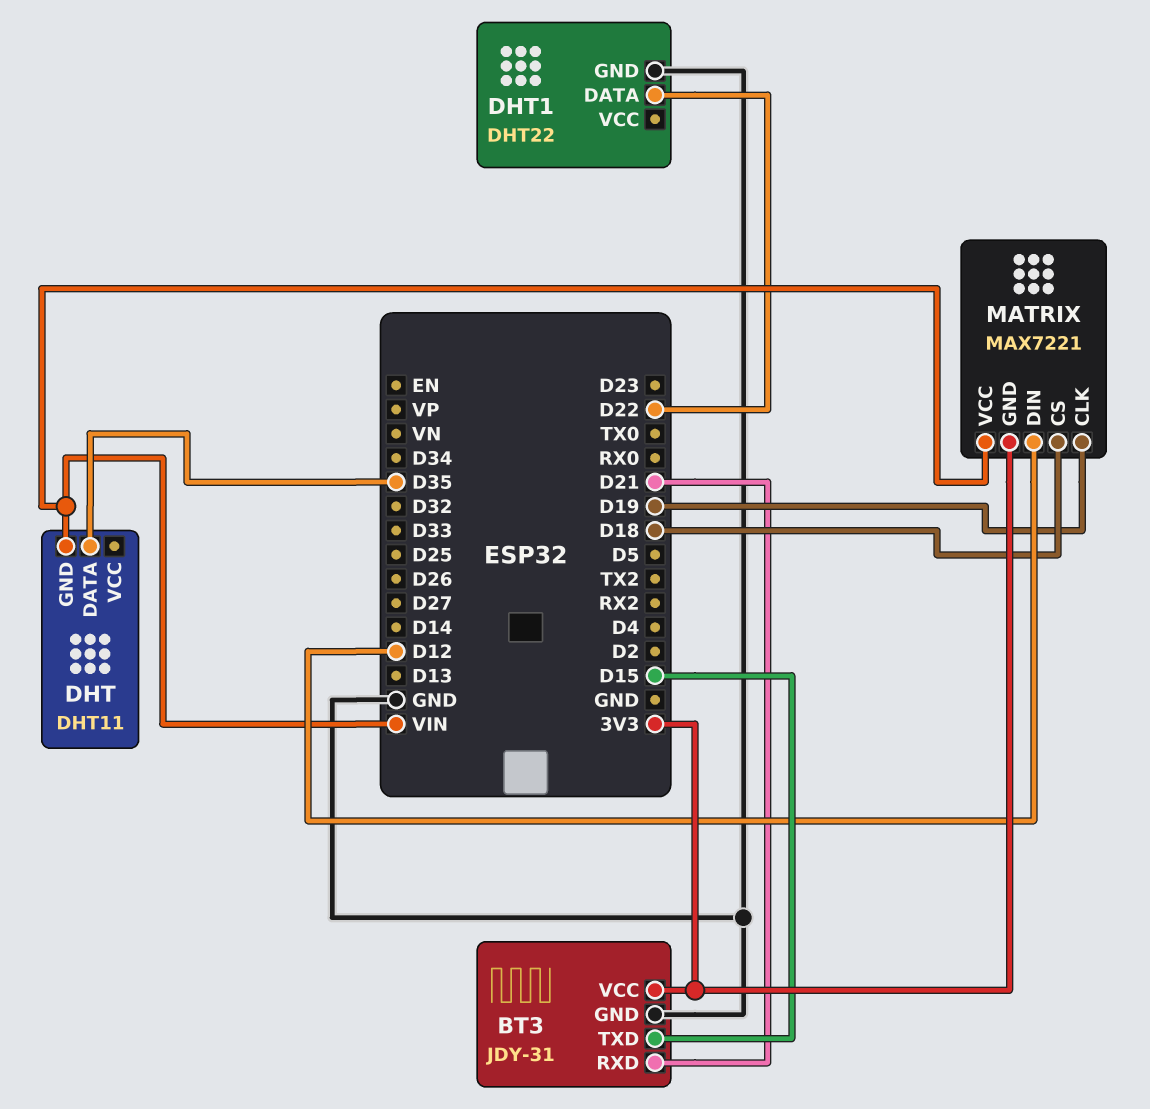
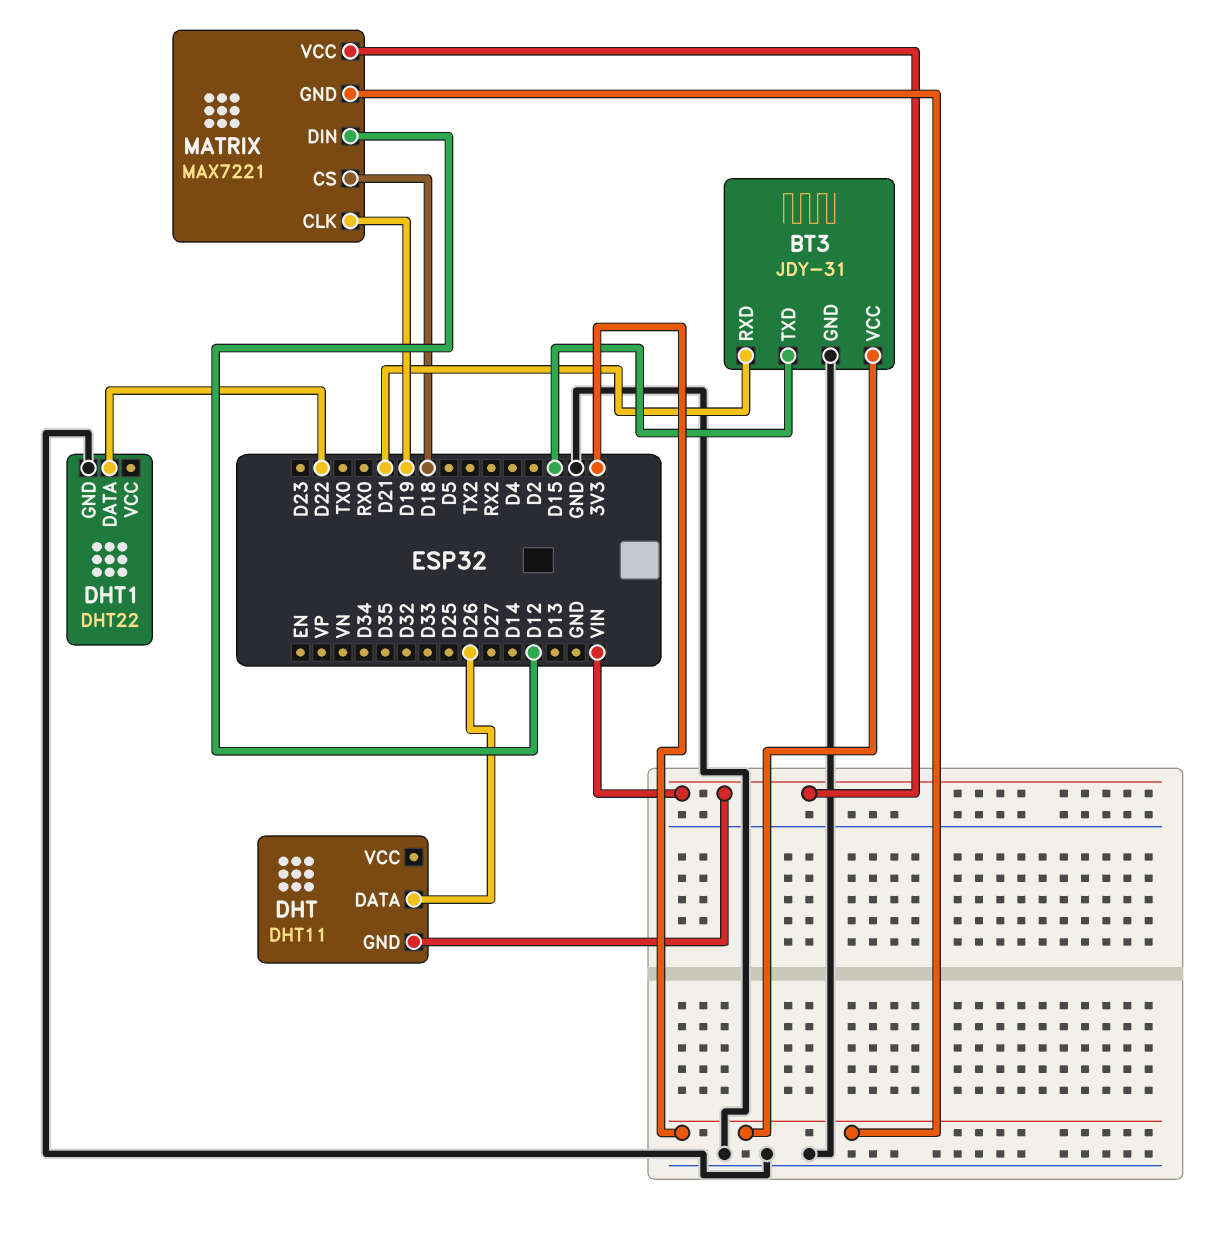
DHT pin DATA: D35 -> D26

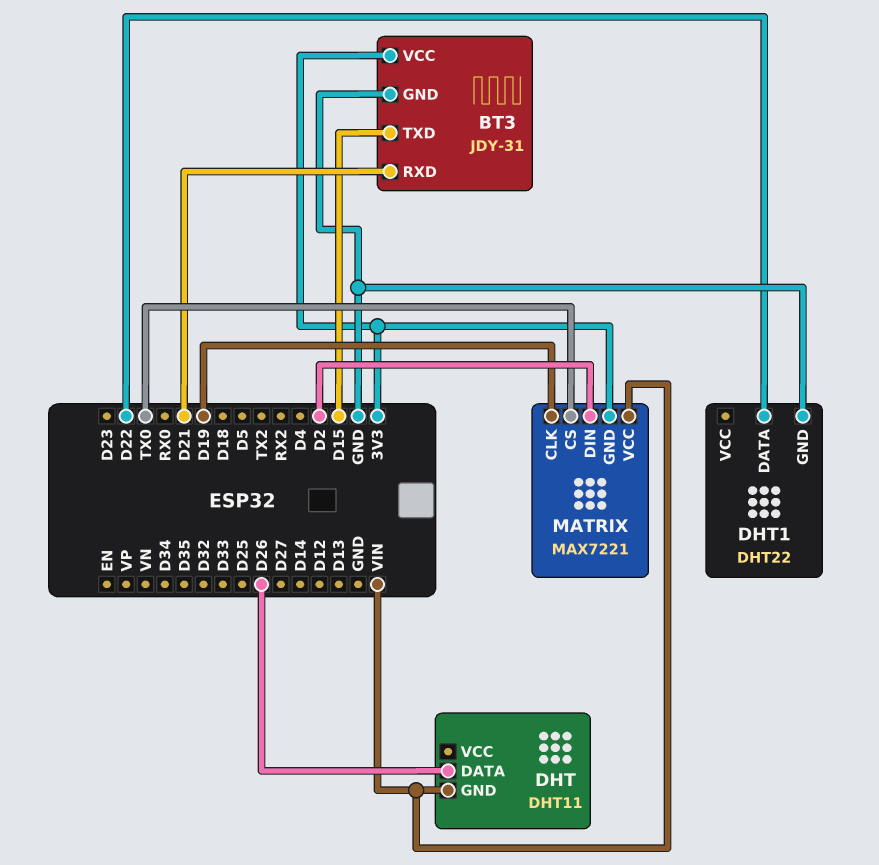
MATRIX pin CS: D18 -> TX0
MATRIX pin DIN: D12 -> D2

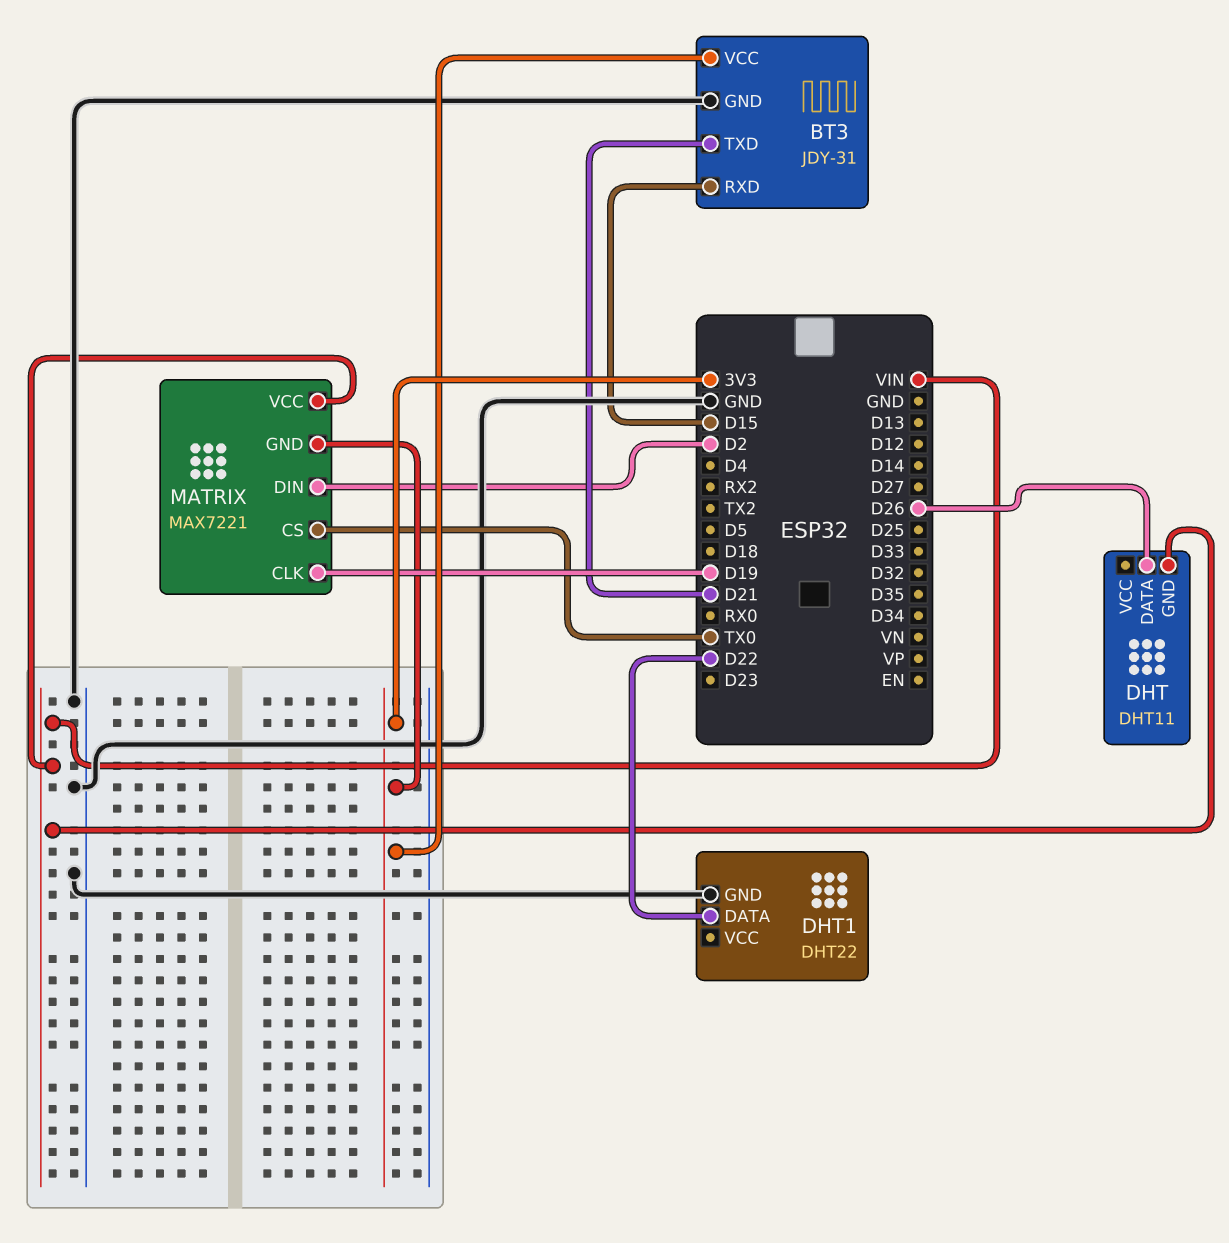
BT3 pin RXD: D21 -> D15
BT3 pin TXD: D15 -> D21

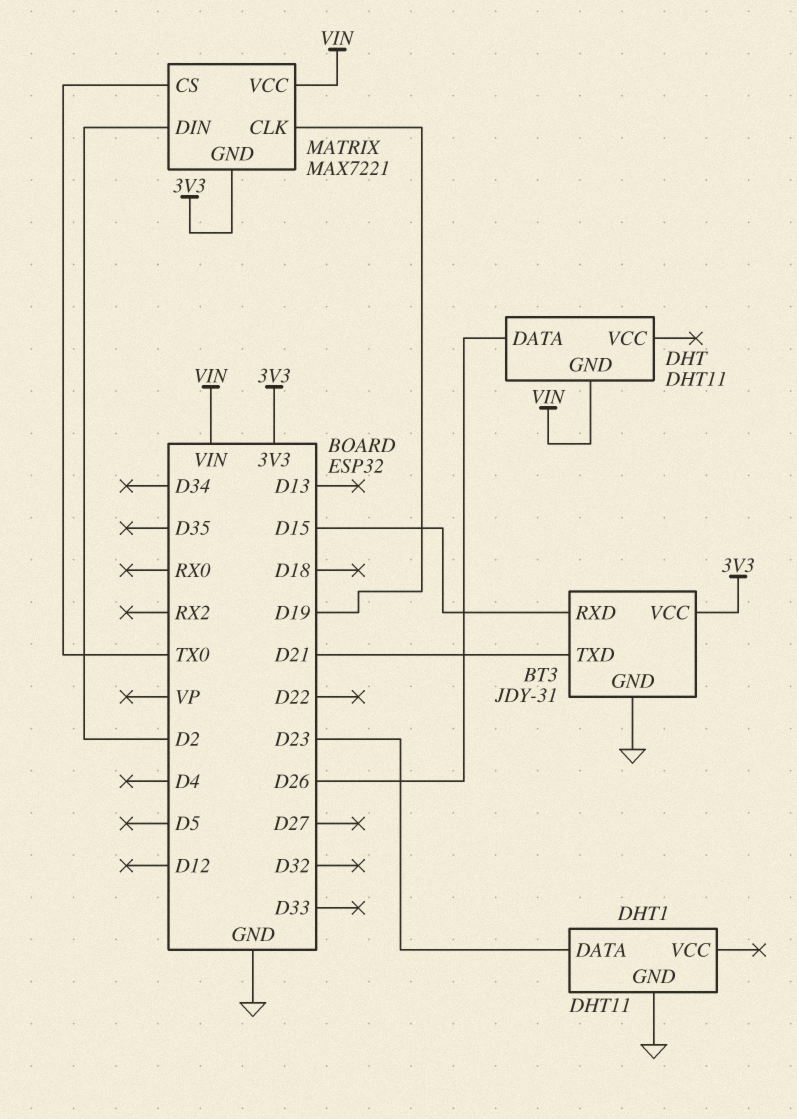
DHT1: DHT22 -> DHT11
DHT1 pin DATA: D22 -> D23

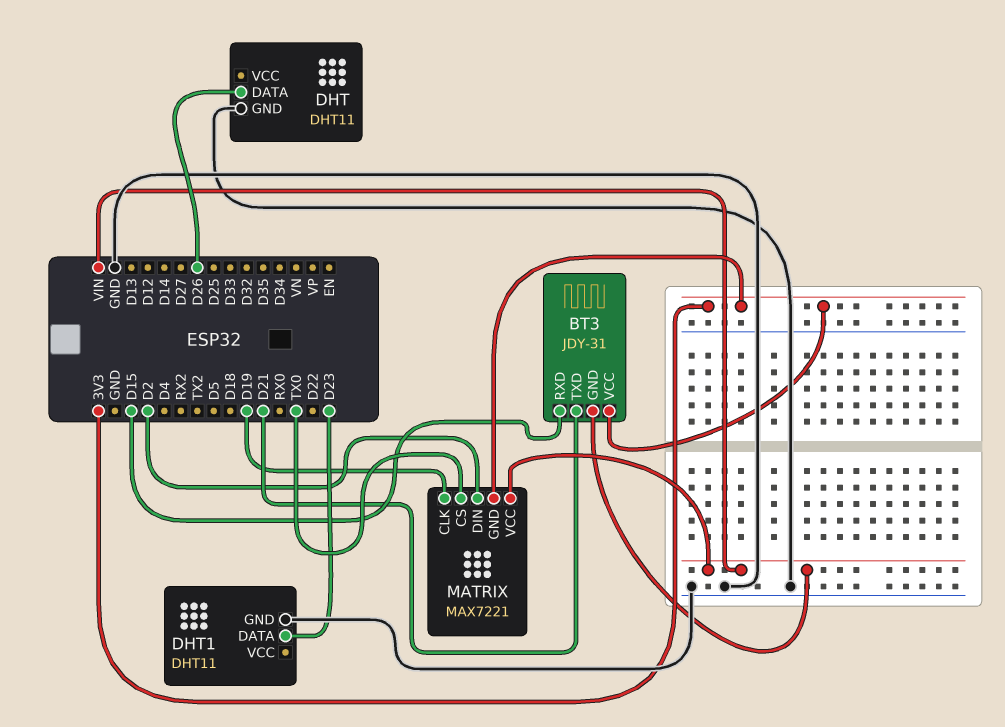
BT3 pin GND: GND -> VIN
DHT pin GND: VIN -> GND

